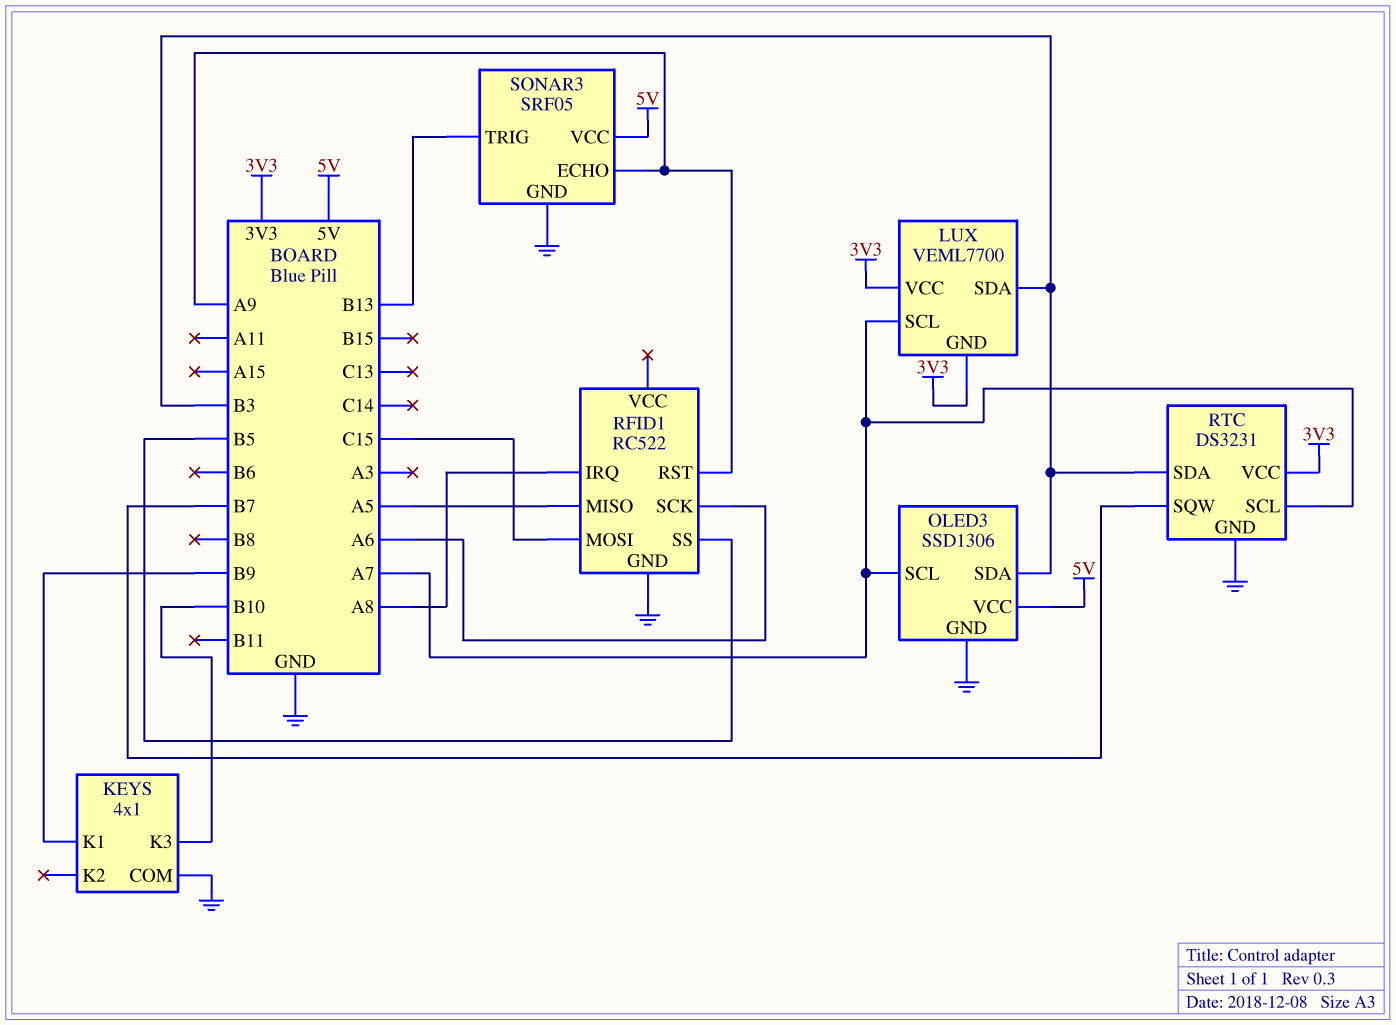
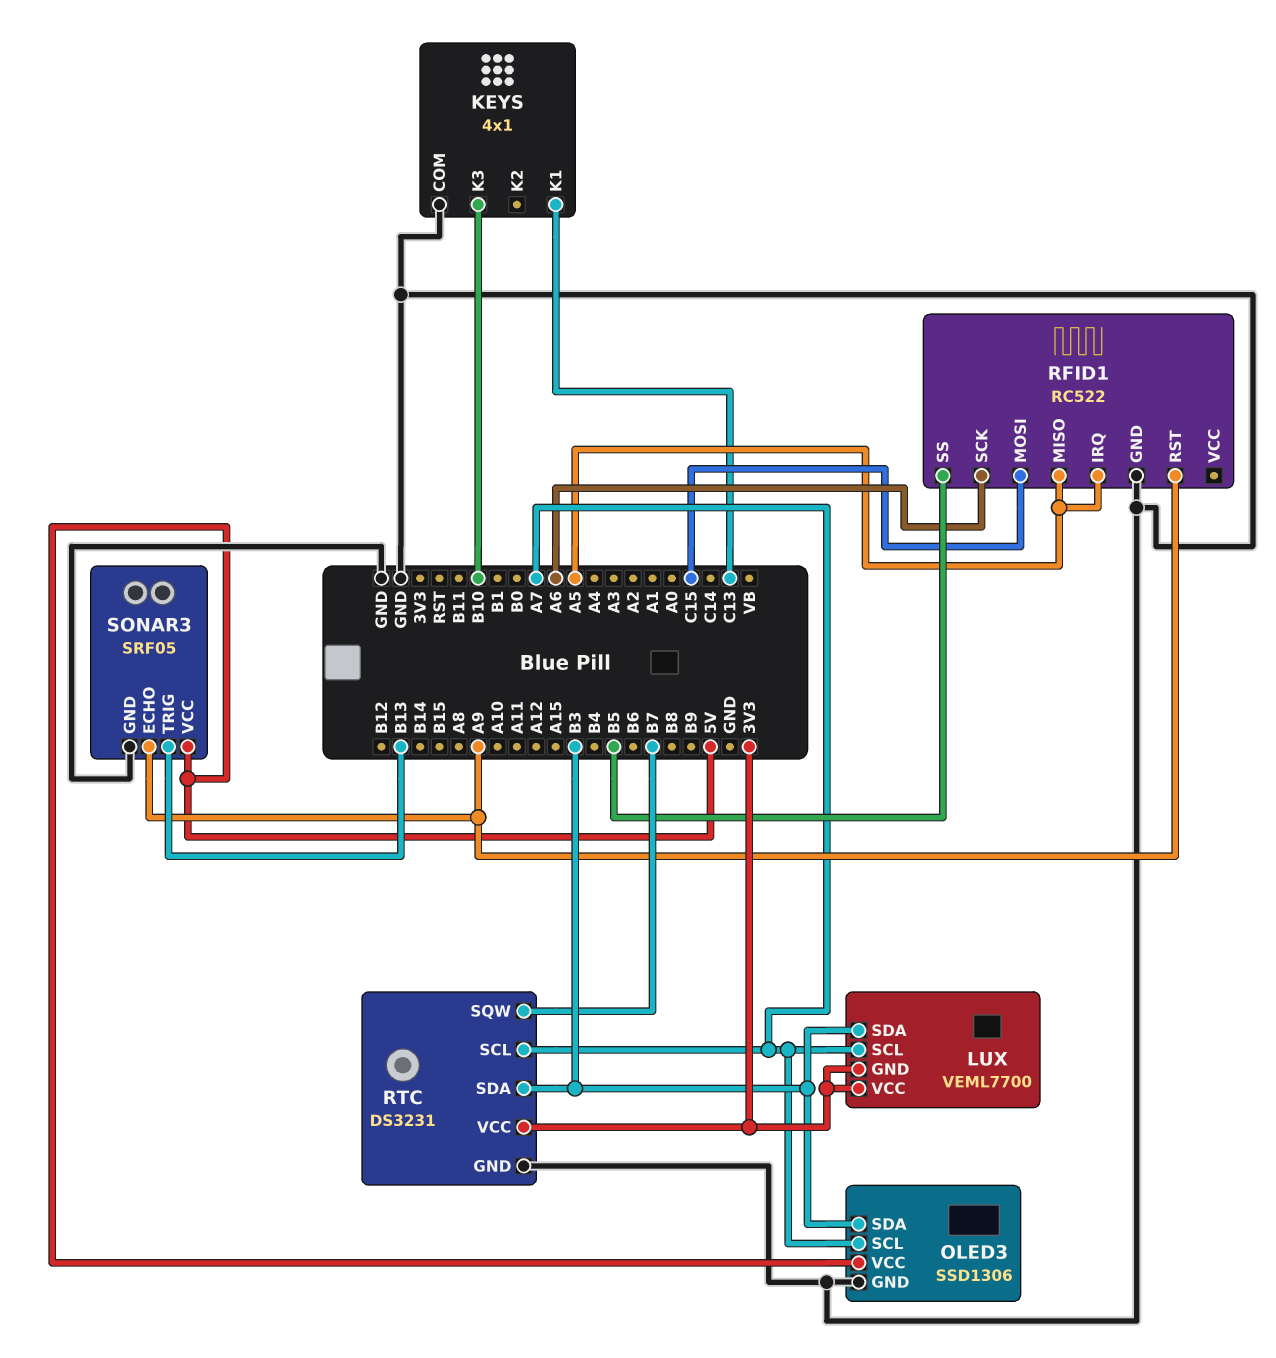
KEYS pin K1: B9 -> C13
RFID1 pin IRQ: A8 -> A5

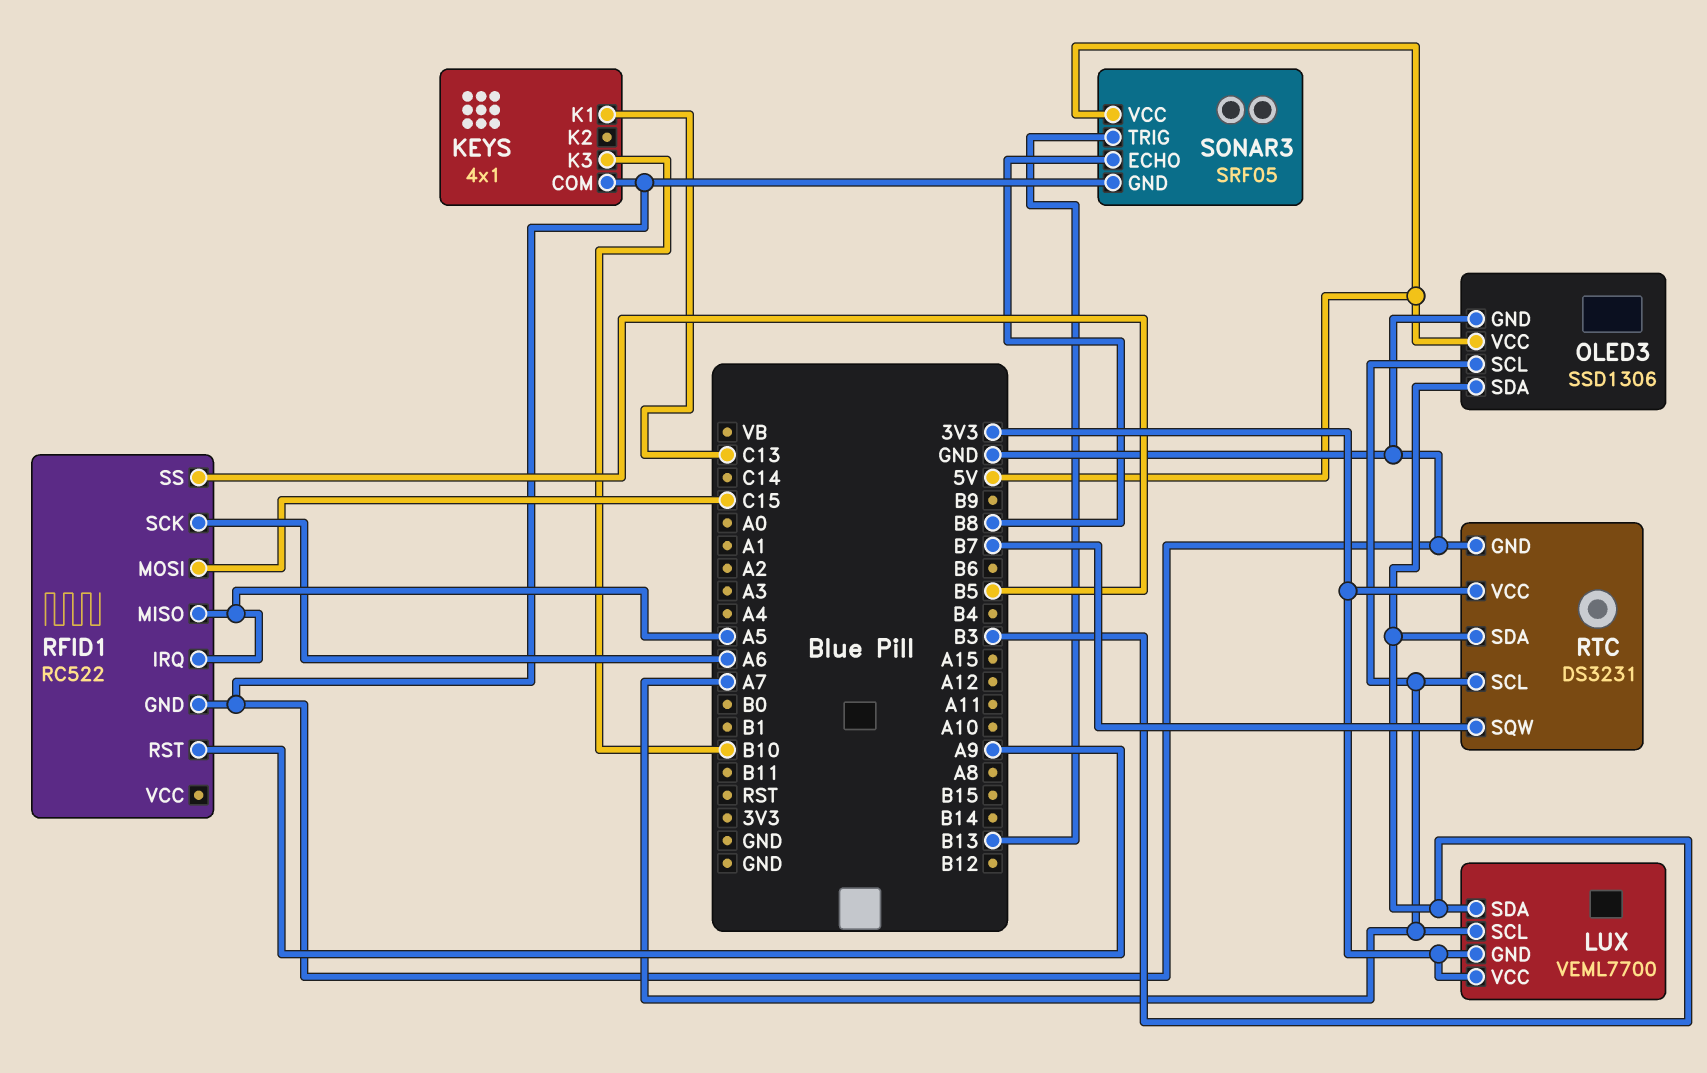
SONAR3 pin ECHO: A9 -> B8

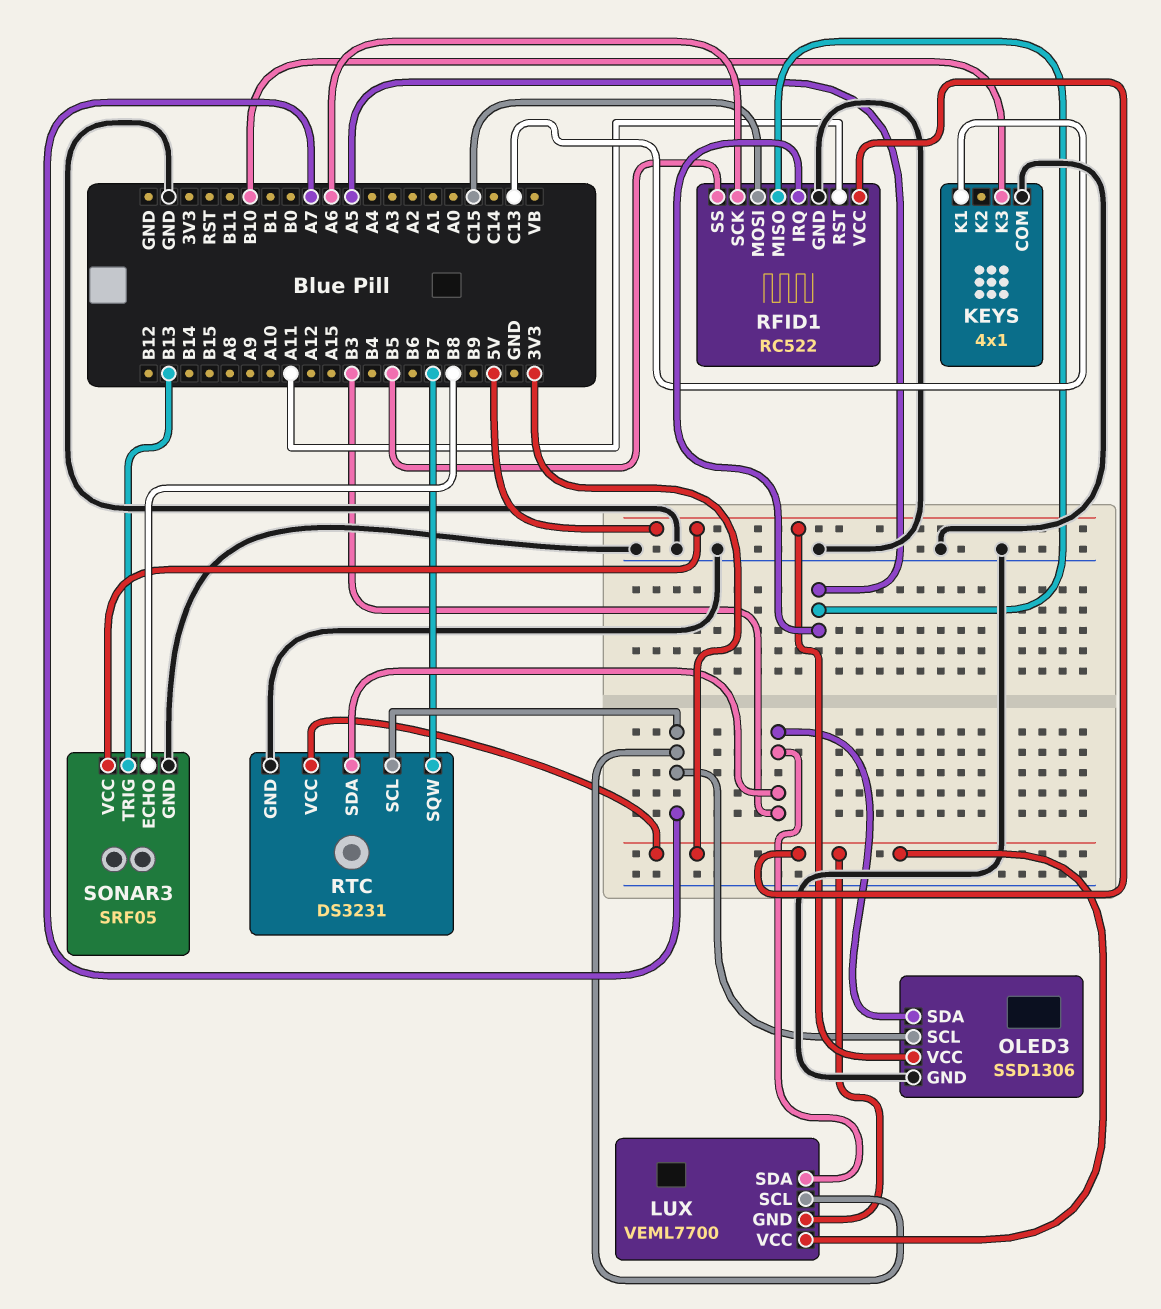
RFID1 pin RST: A9 -> A11
RFID1 pin VCC: none -> 3V3

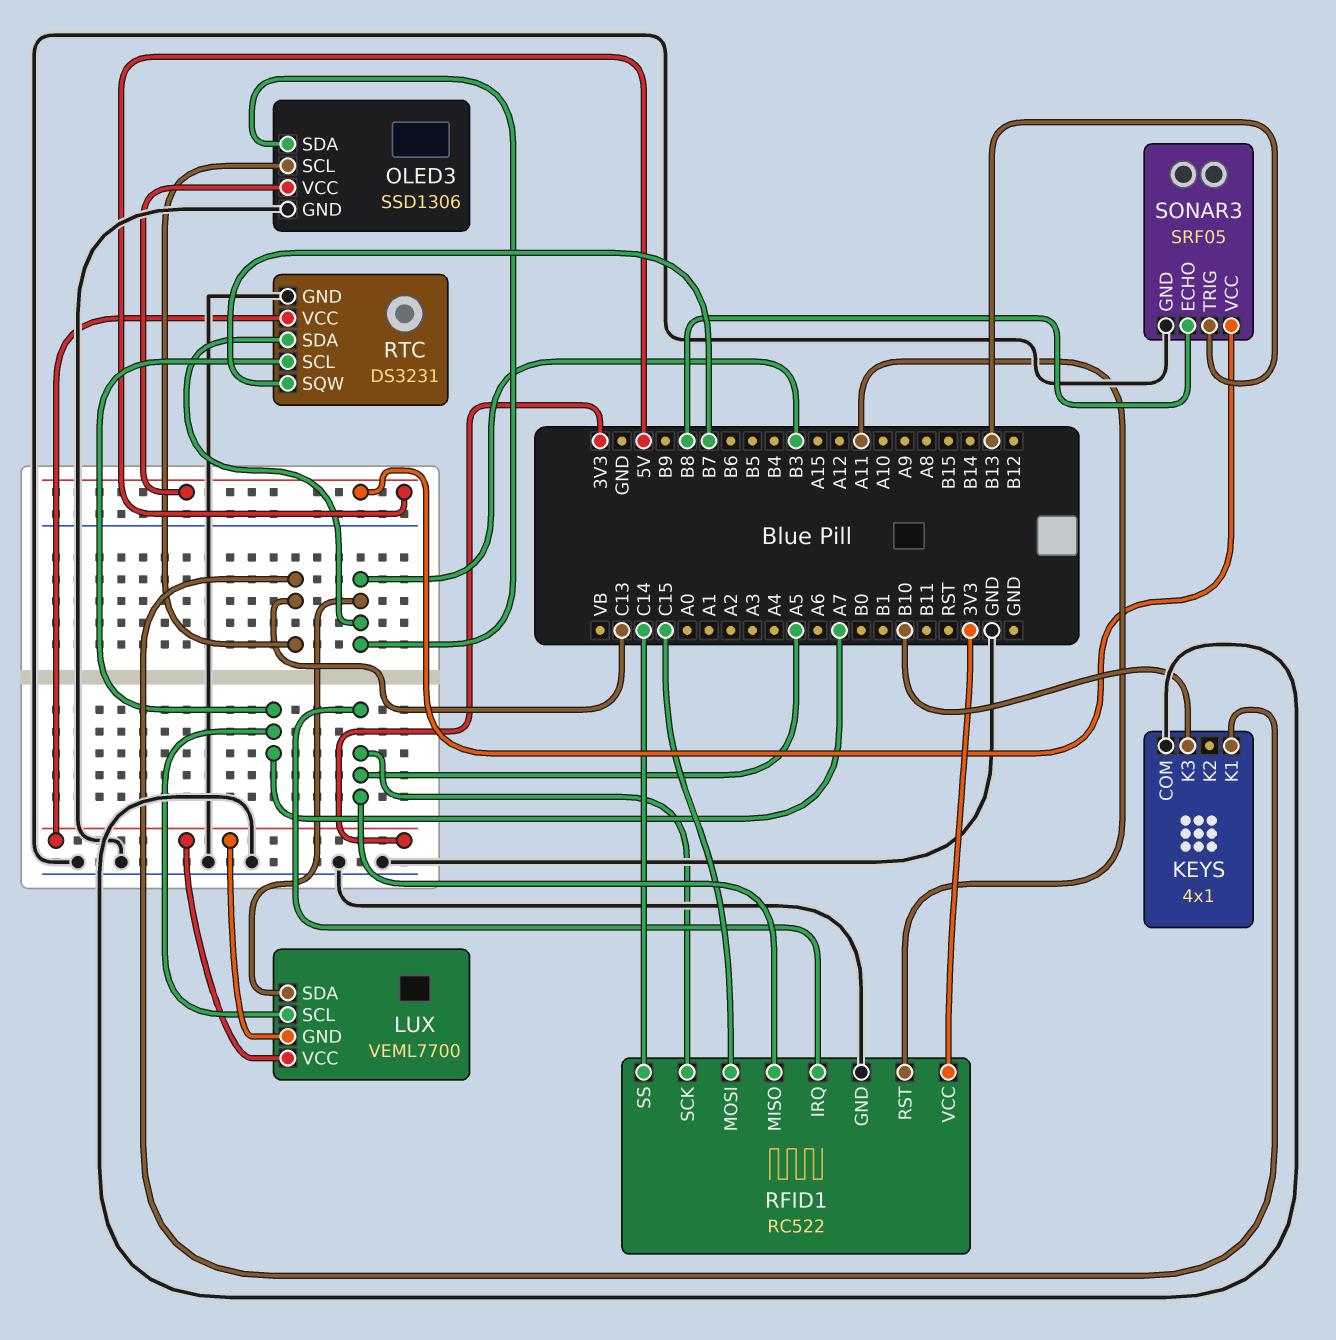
OLED3 pin SCL: A7 -> C13
RFID1 pin SCK: A6 -> A5
RFID1 pin SS: B5 -> C14

